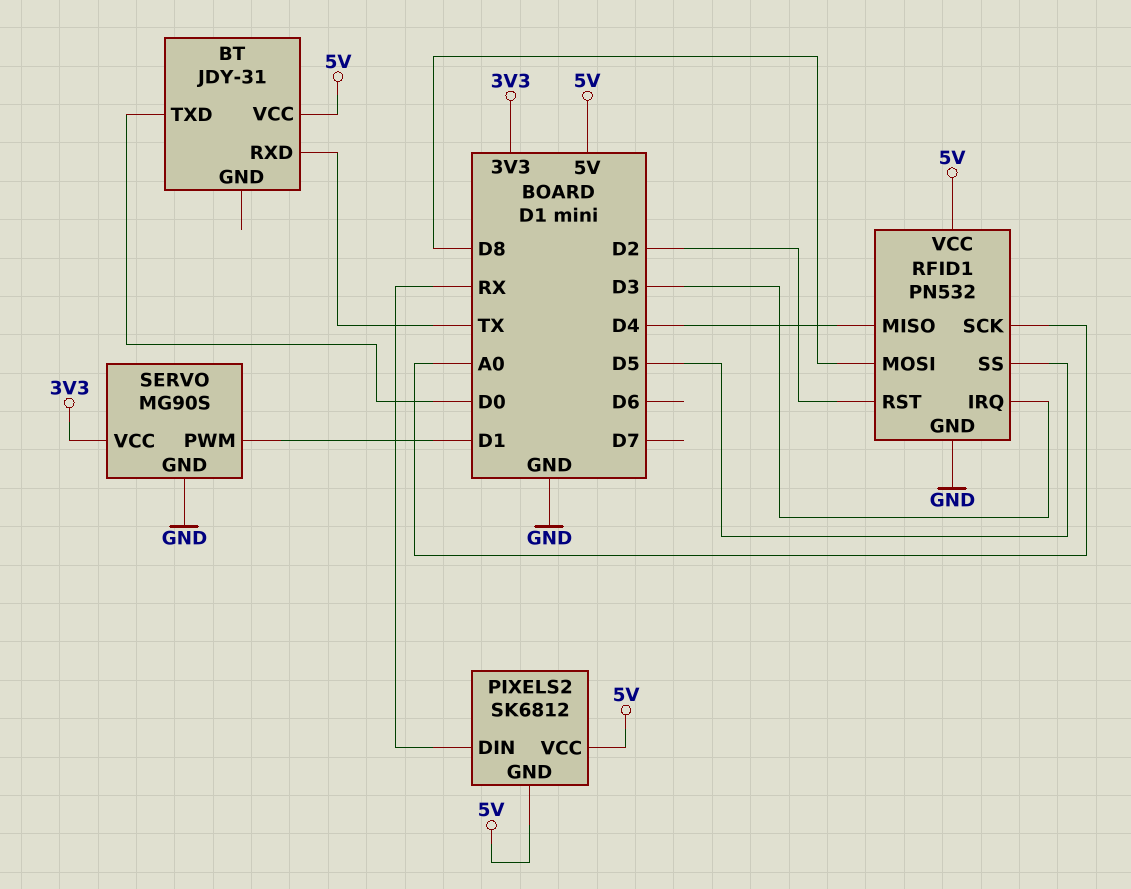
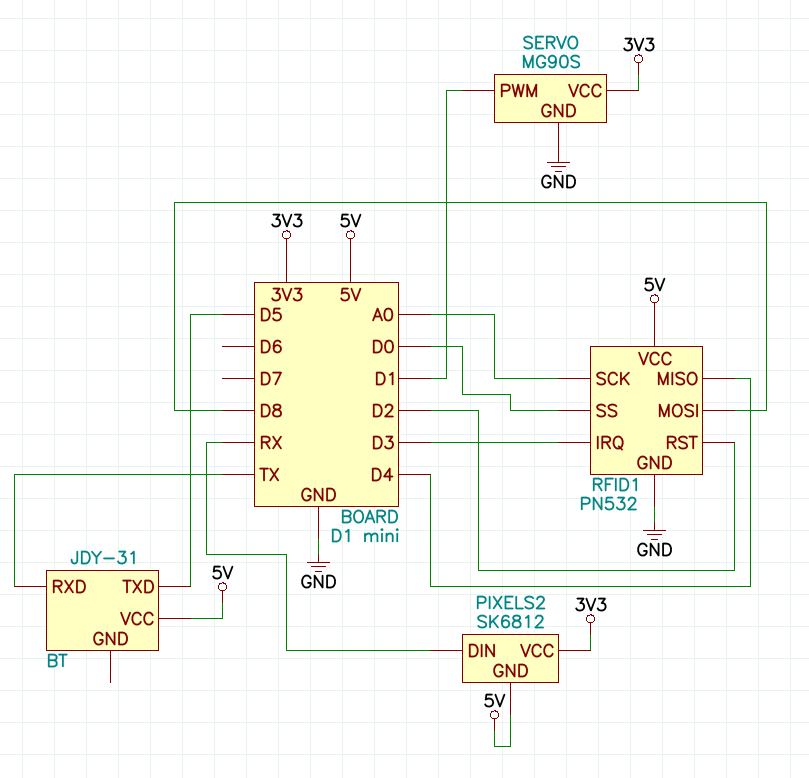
BT pin TXD: D0 -> D5
PIXELS2 pin VCC: 5V -> 3V3
RFID1 pin SS: D5 -> D0

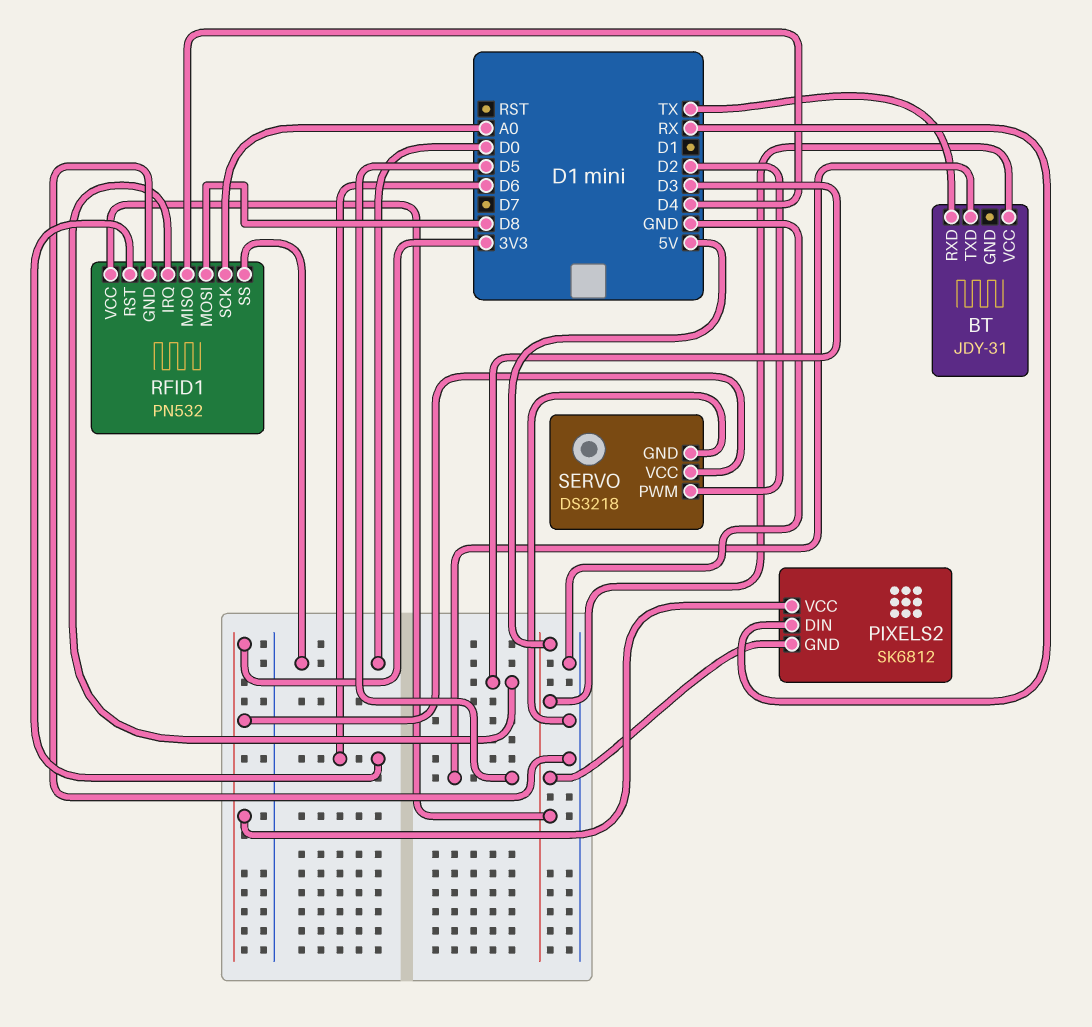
RFID1 pin RST: D2 -> D6
SERVO: MG90S -> DS3218
SERVO pin PWM: D1 -> D2

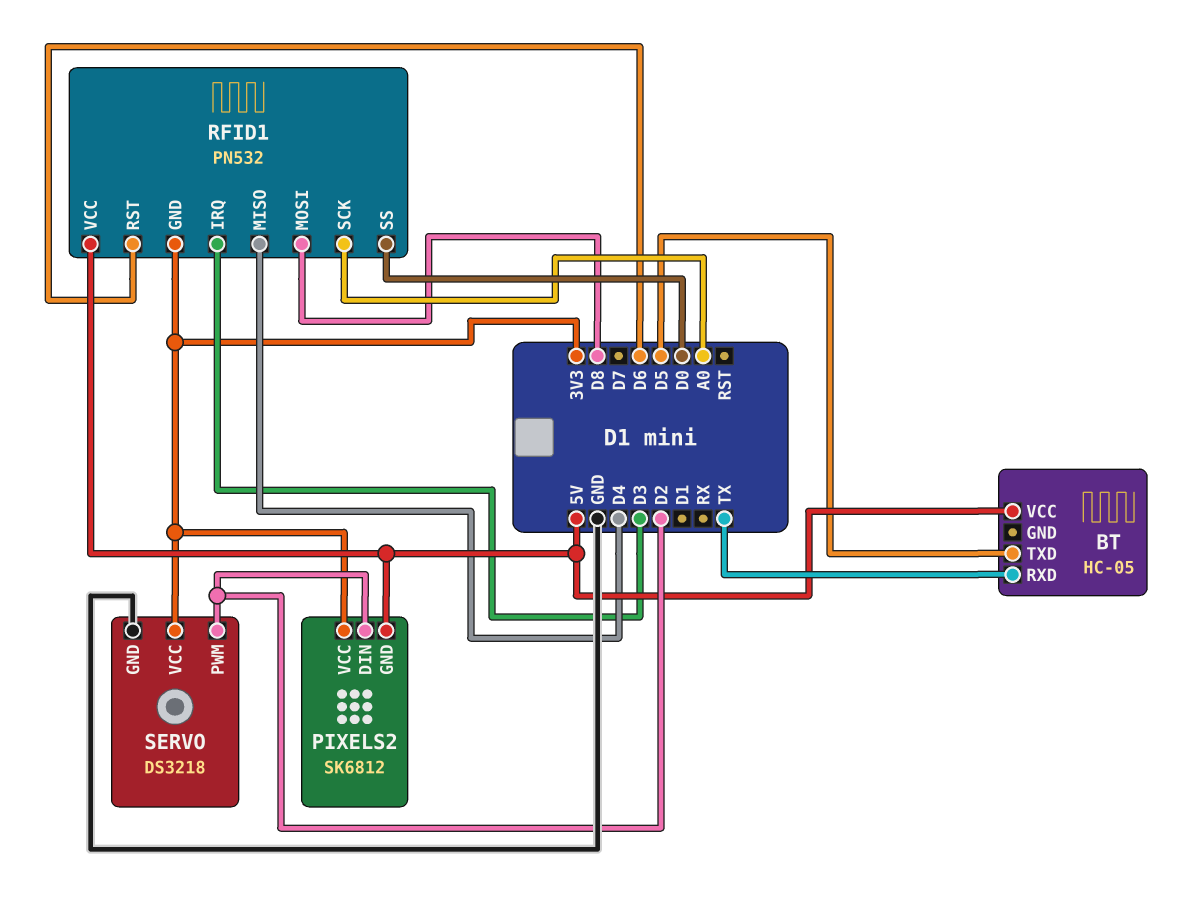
BT: JDY-31 -> HC-05
PIXELS2 pin DIN: RX -> D2
RFID1 pin GND: GND -> 3V3

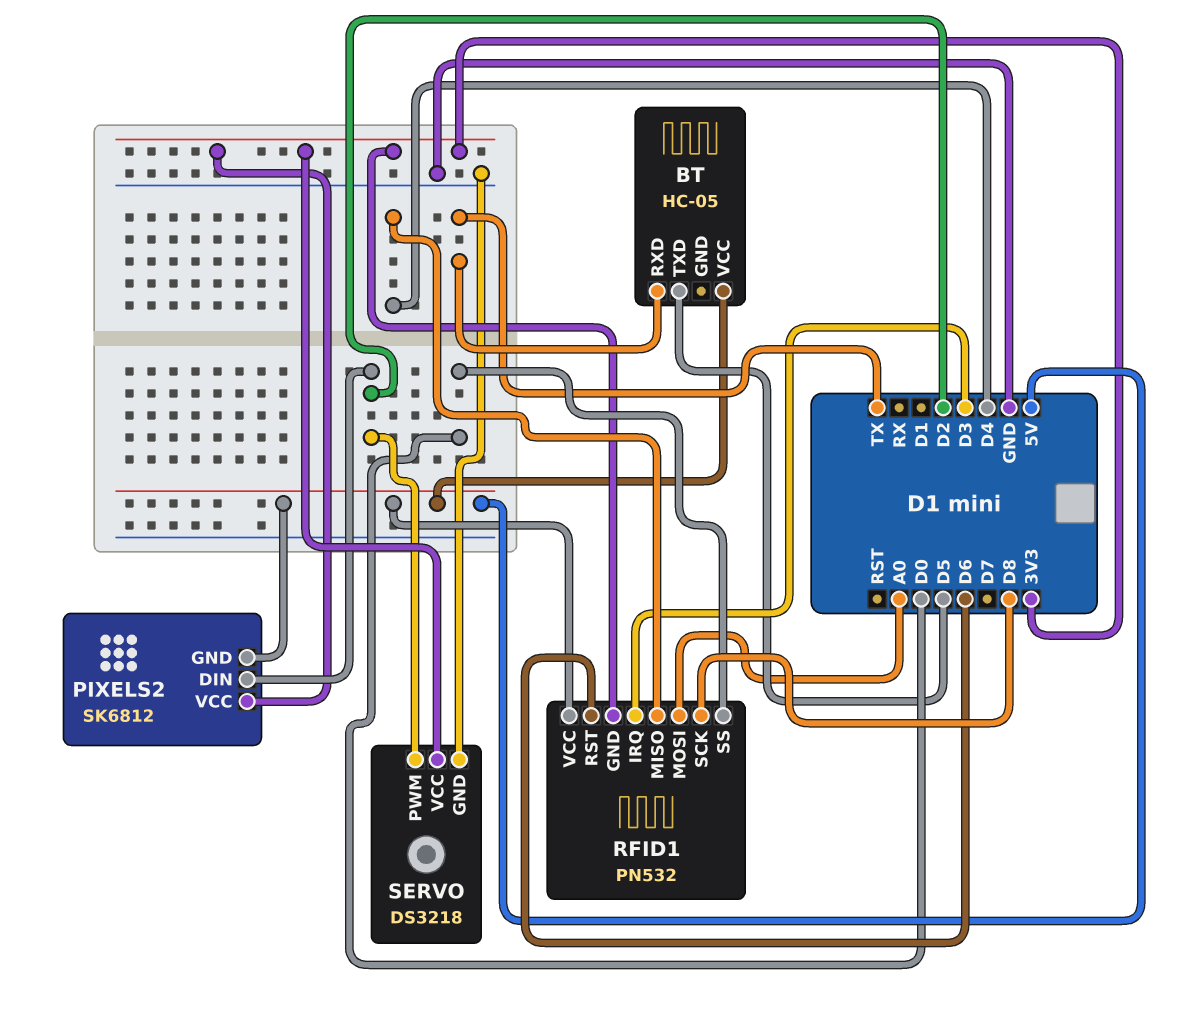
RFID1 pin MOSI: D8 -> A0
RFID1 pin SCK: A0 -> D8

